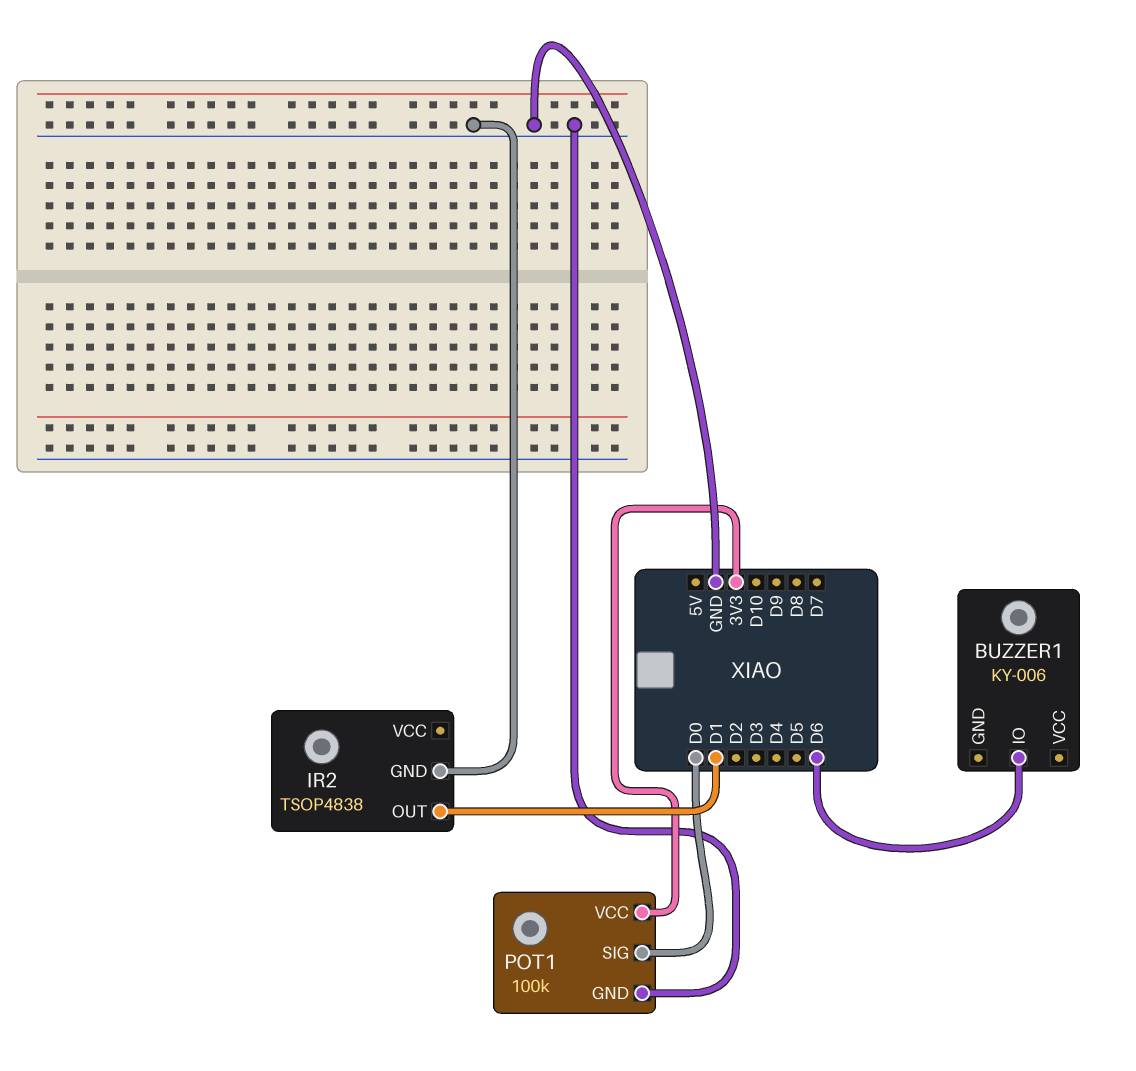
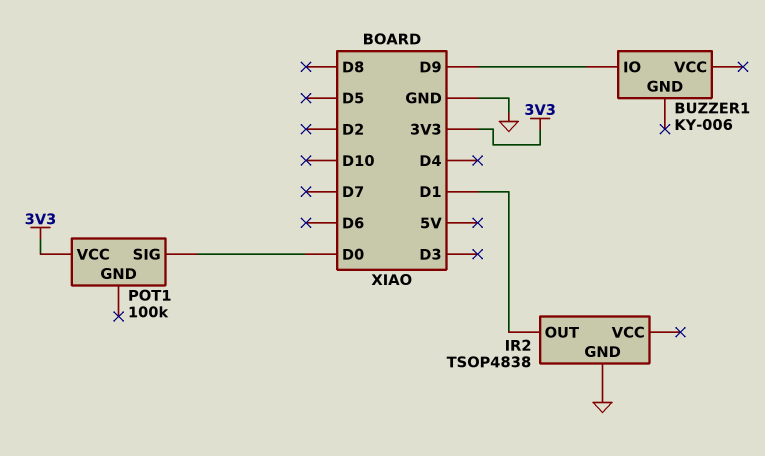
BUZZER1 pin IO: D6 -> D9
POT1 pin GND: GND -> none

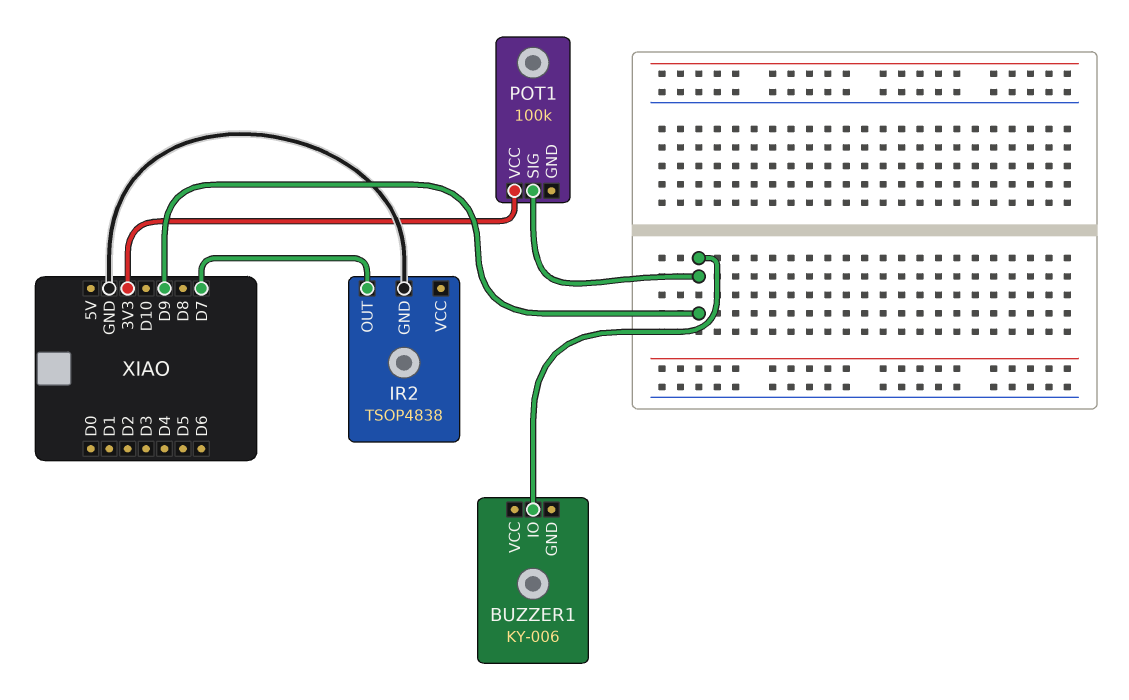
IR2 pin OUT: D1 -> D7
POT1 pin SIG: D0 -> D9

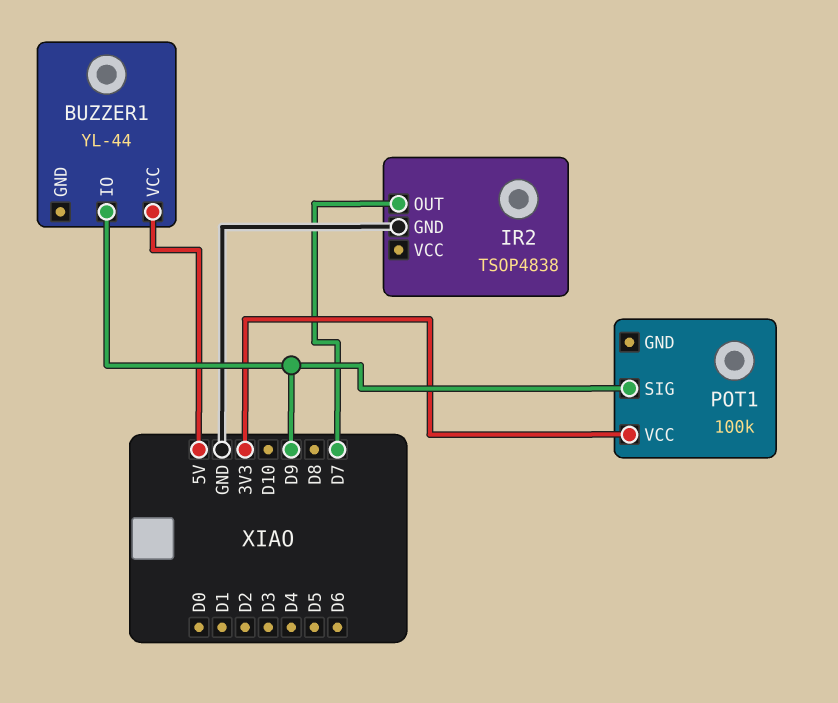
BUZZER1: KY-006 -> YL-44
BUZZER1 pin VCC: none -> 5V

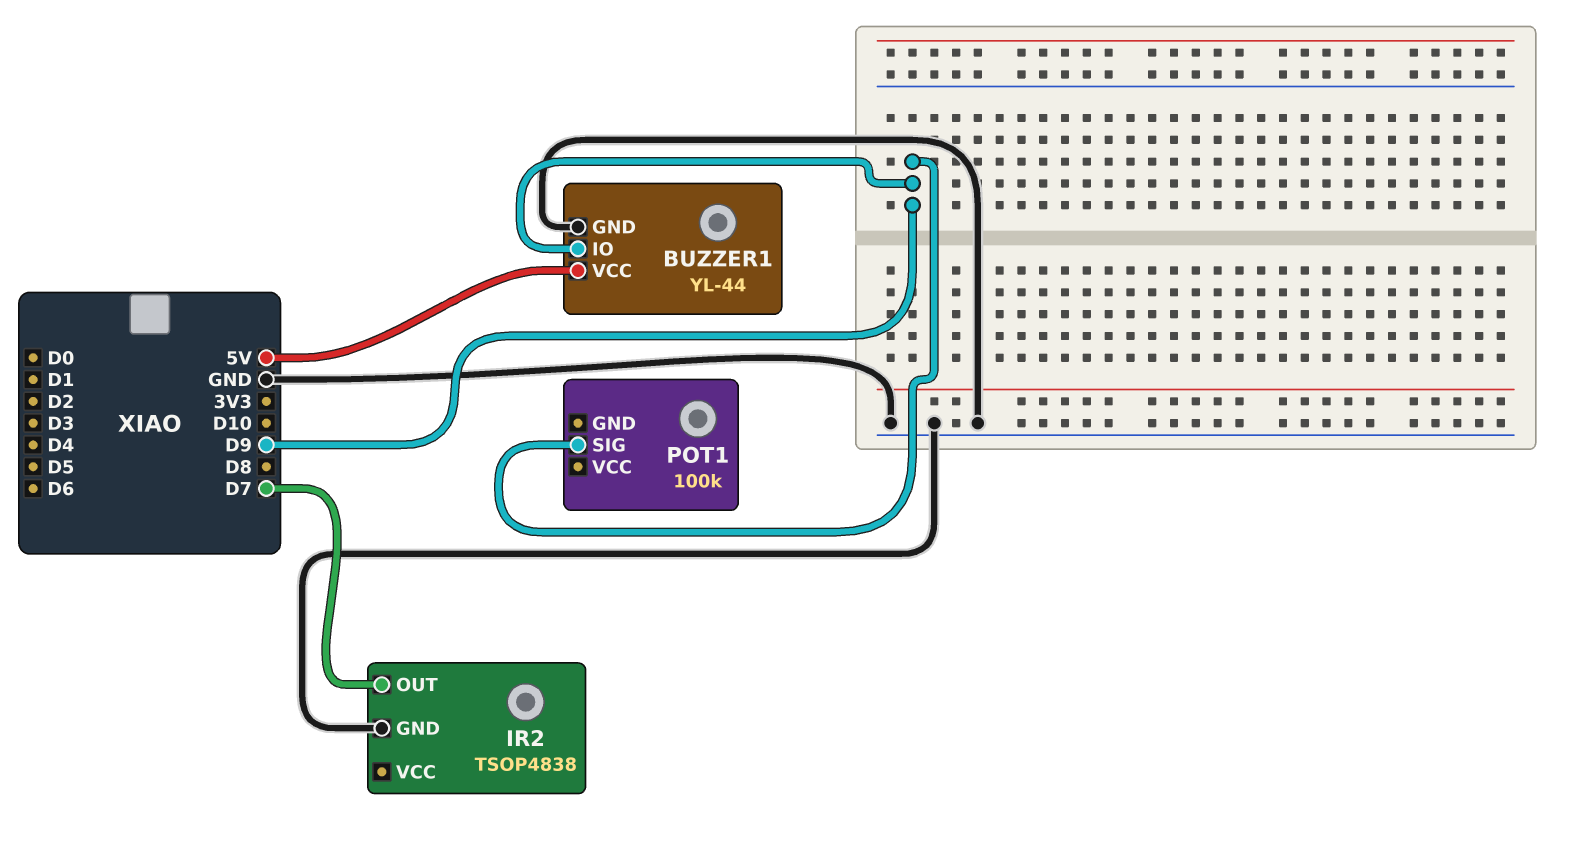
BUZZER1 pin GND: none -> GND
POT1 pin VCC: 3V3 -> none

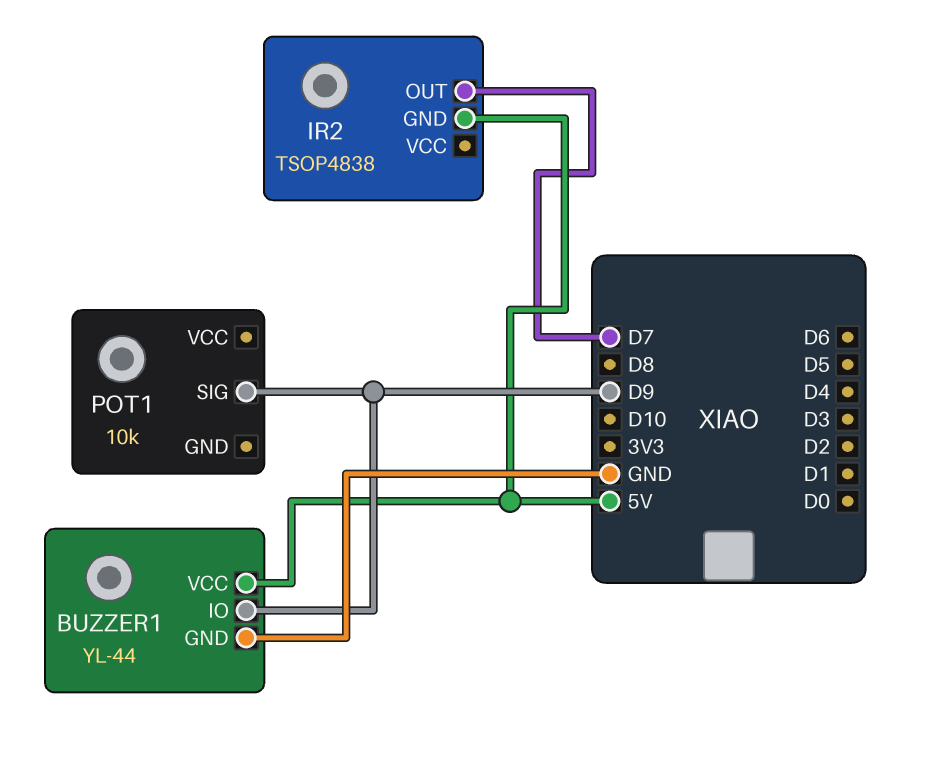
IR2 pin GND: GND -> 5V
POT1: 100k -> 10k

